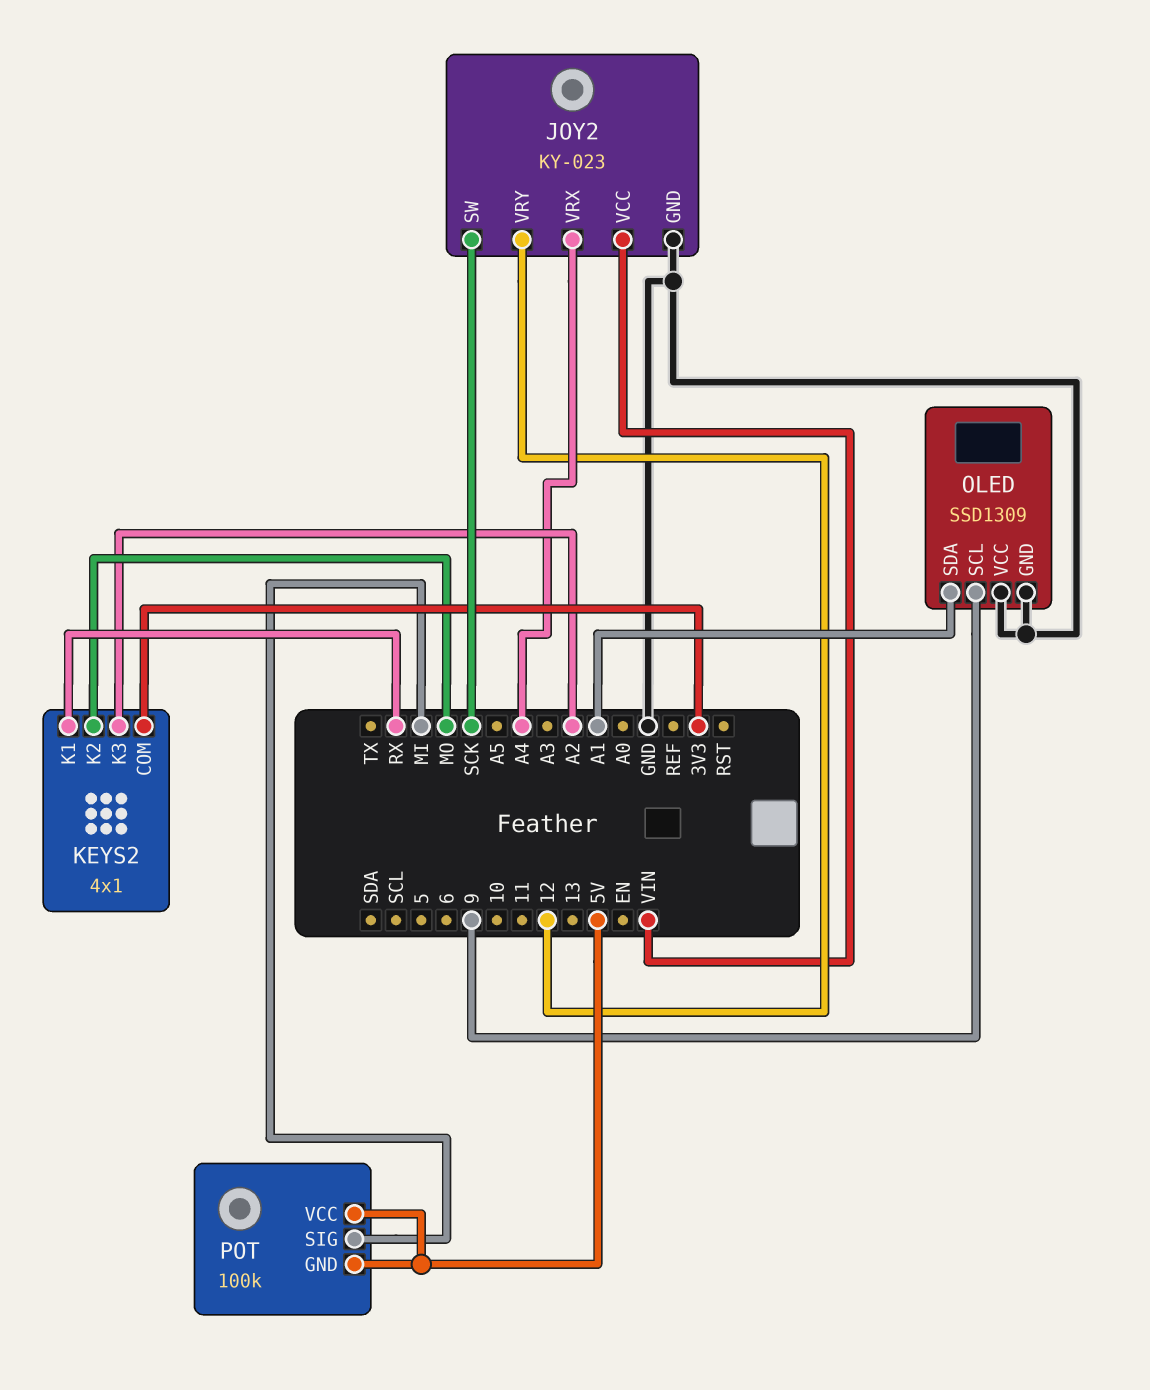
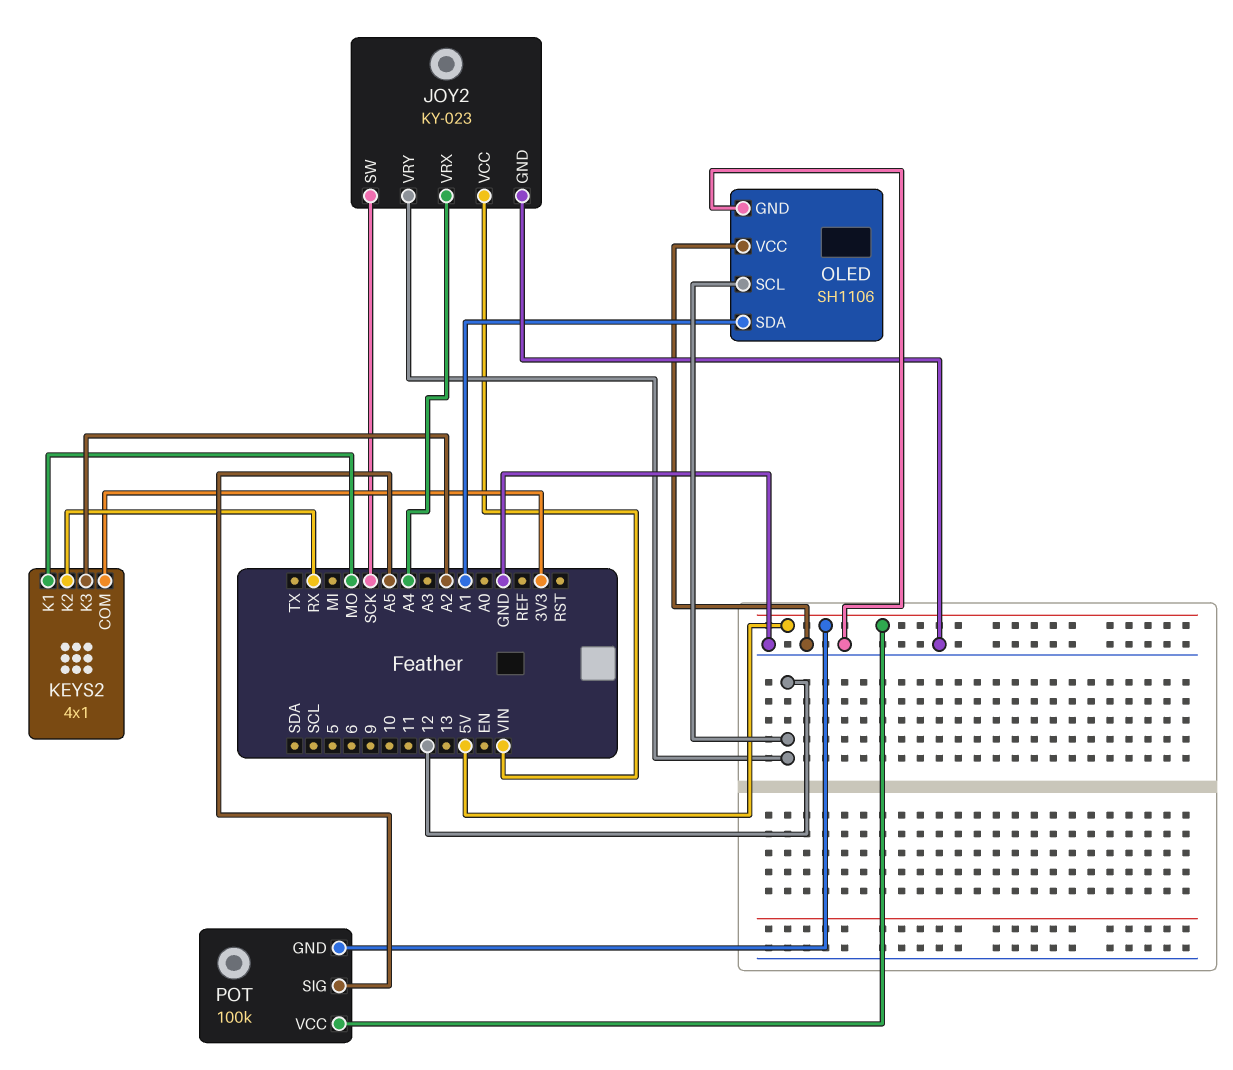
KEYS2 pin K1: RX -> MO
KEYS2 pin K2: MO -> RX
OLED: SSD1309 -> SH1106
OLED pin SCL: 9 -> 12
POT pin SIG: MI -> A5

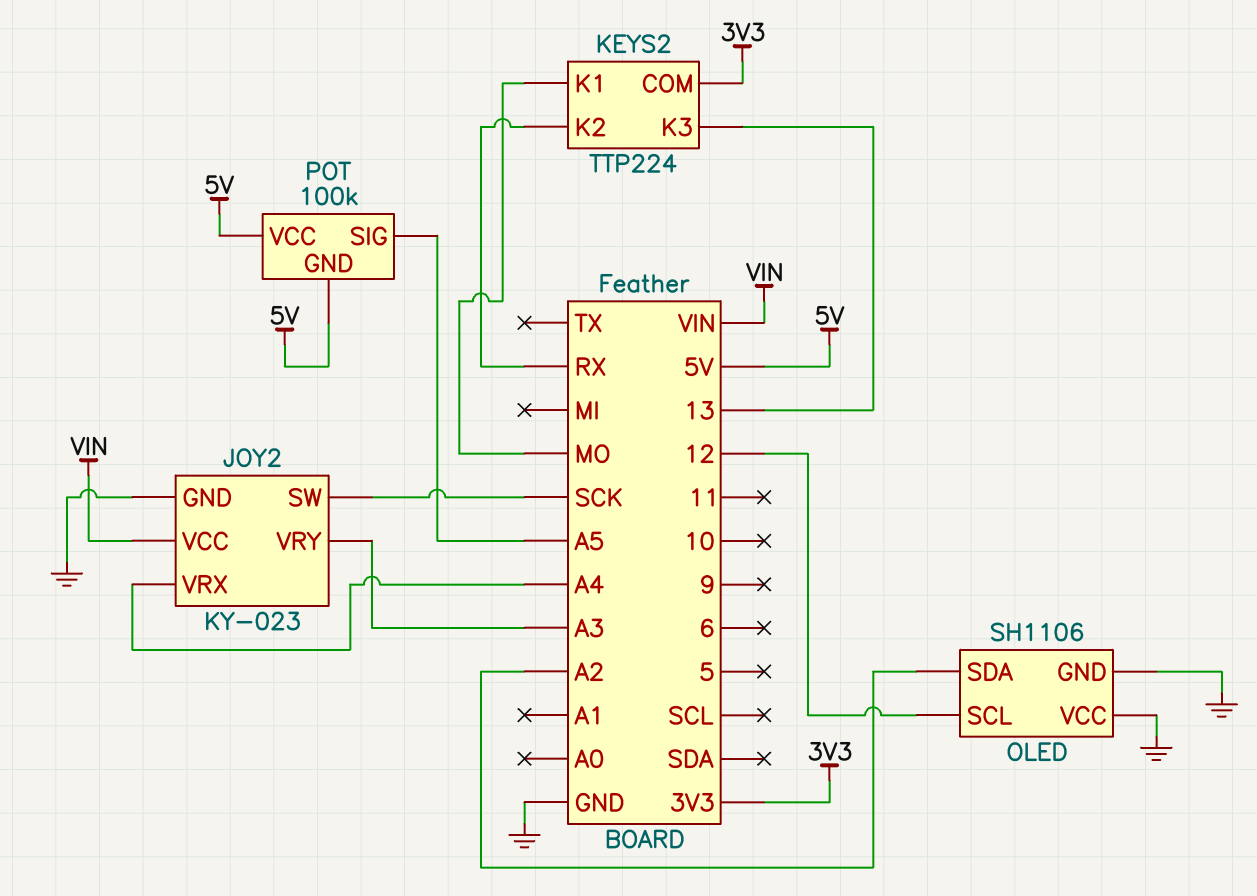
JOY2 pin VRY: 12 -> A3
KEYS2: 4x1 -> TTP224
KEYS2 pin K3: A2 -> 13
OLED pin SDA: A1 -> A2

